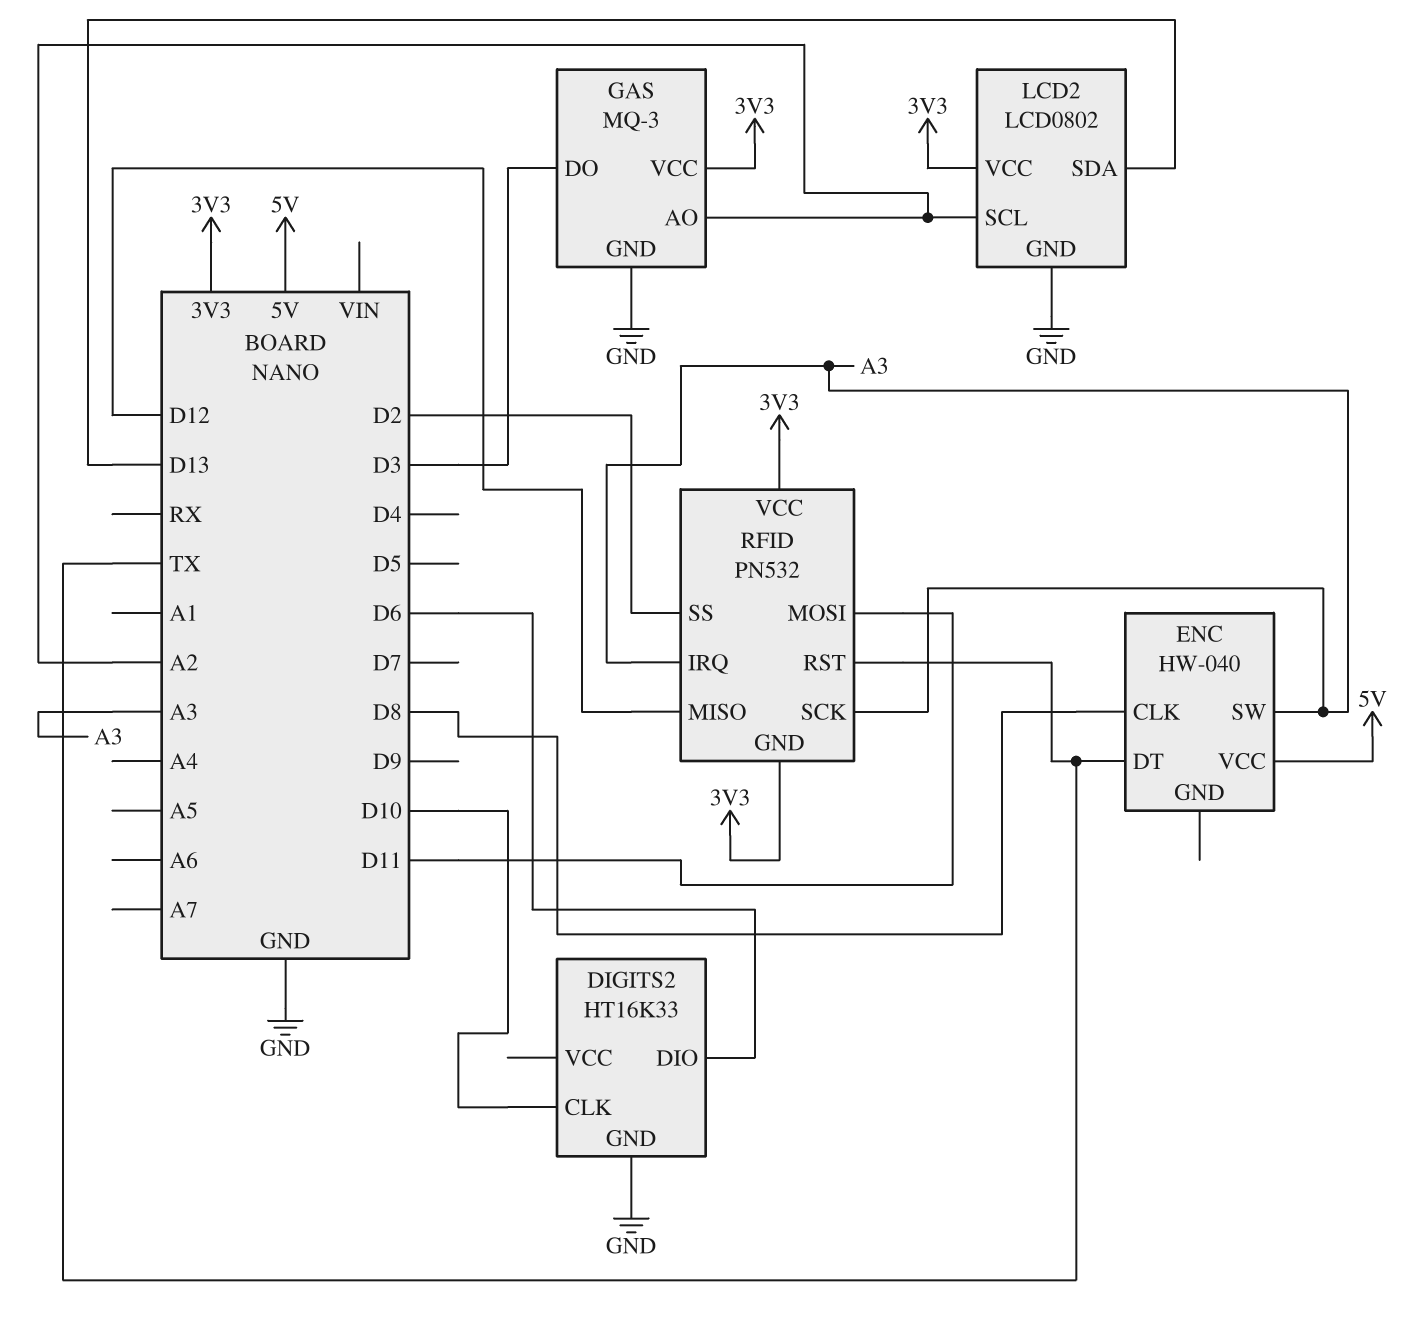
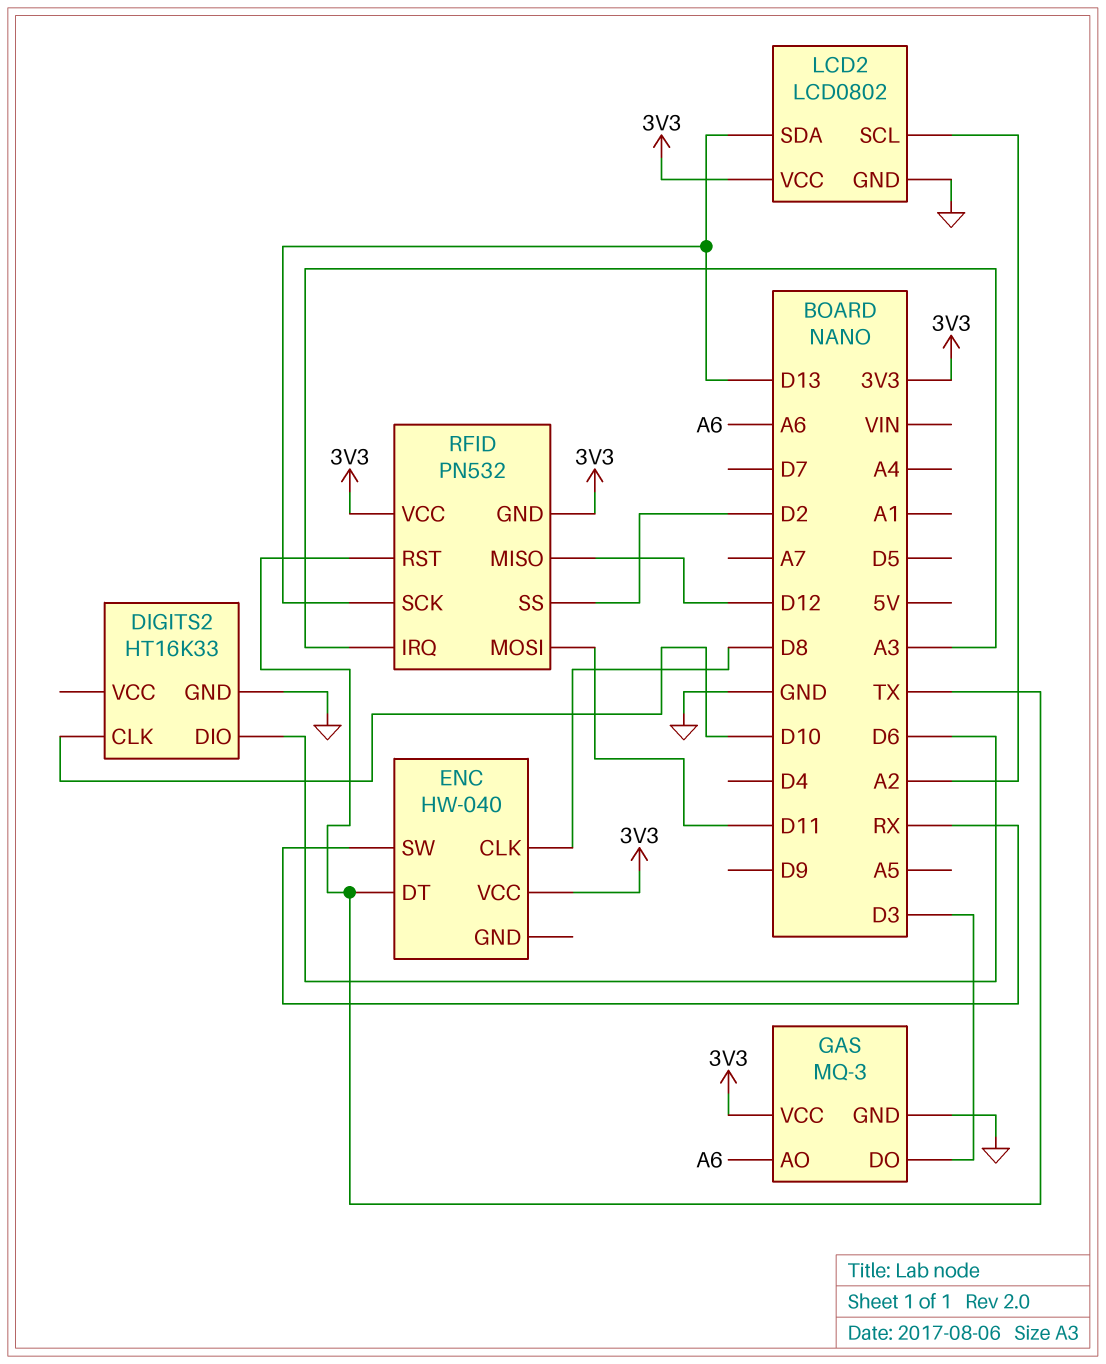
ENC pin SW: A3 -> RX
ENC pin VCC: 5V -> 3V3
GAS pin AO: A2 -> A6
RFID pin SCK: A3 -> D13

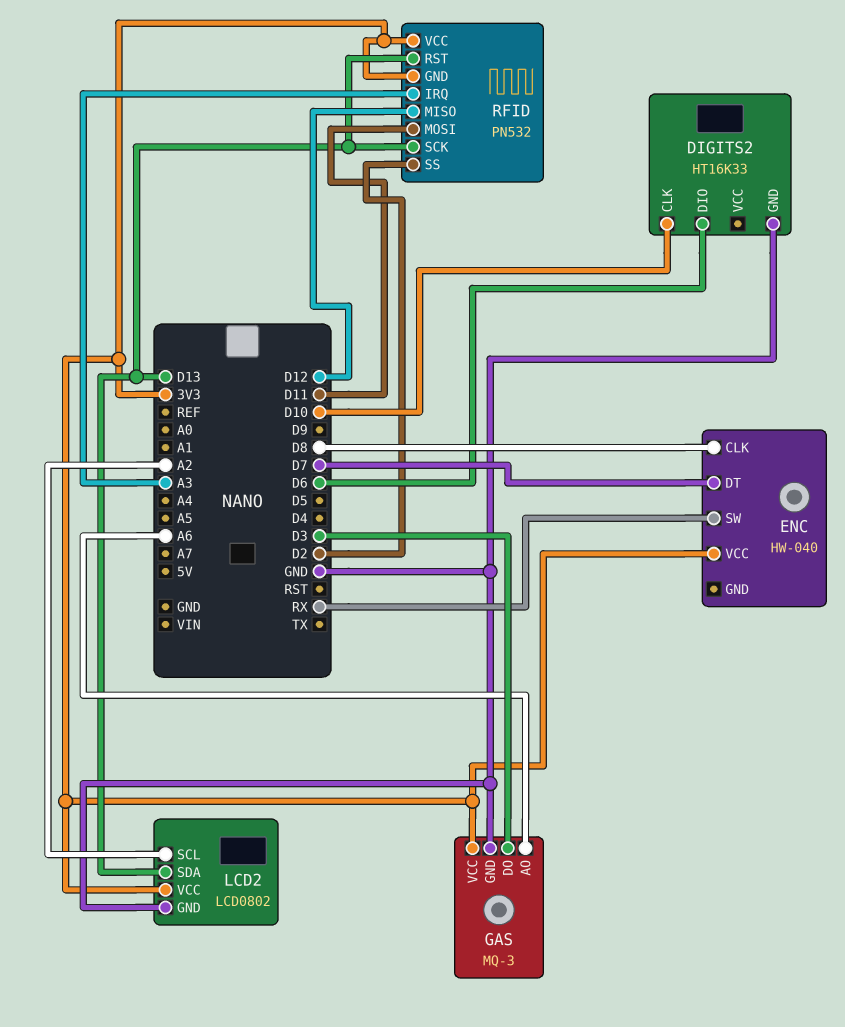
ENC pin DT: TX -> D7
RFID pin RST: TX -> D13

